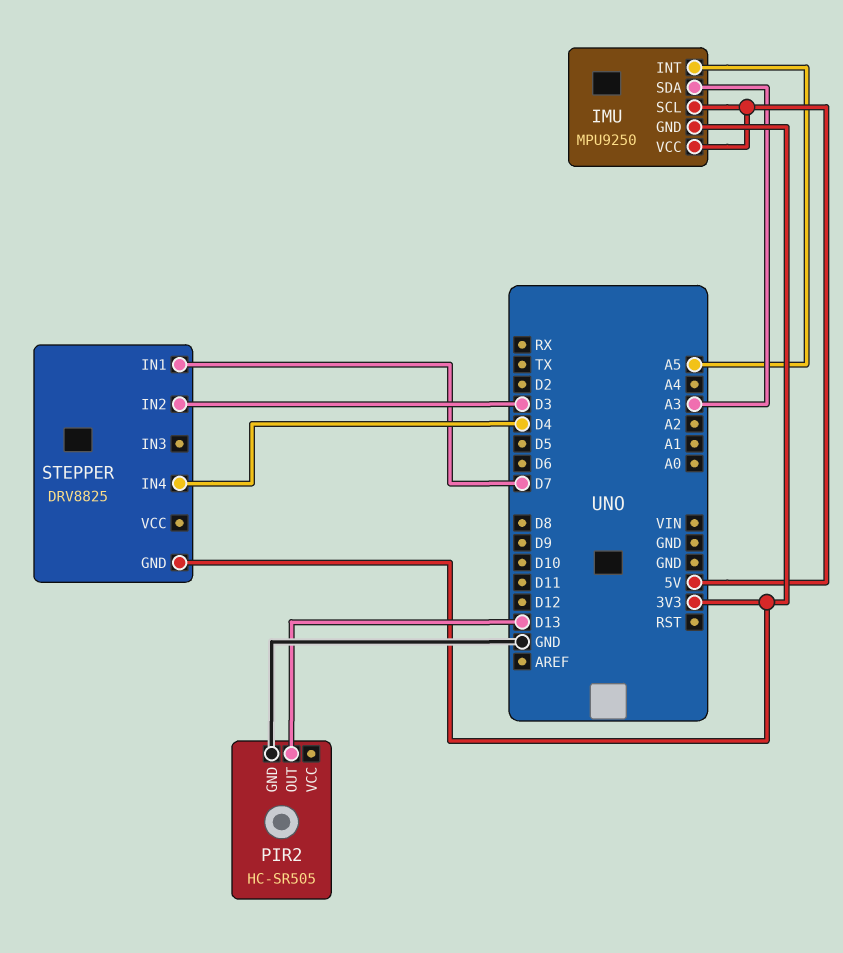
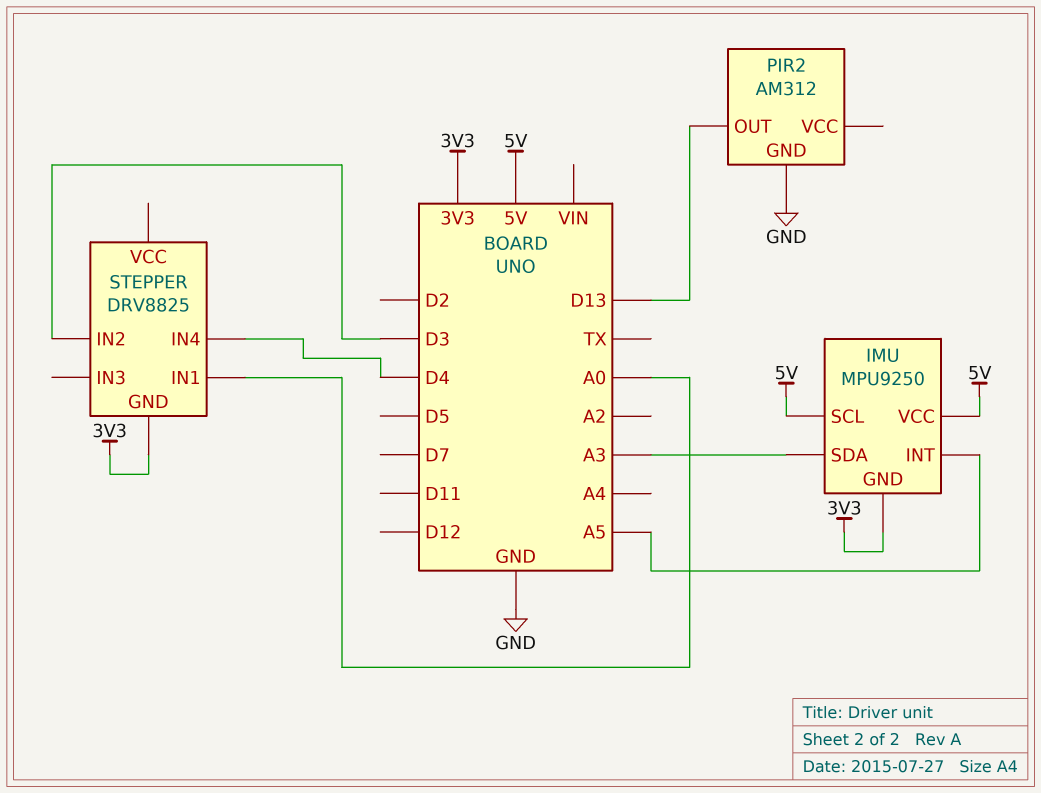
PIR2: HC-SR505 -> AM312
STEPPER pin IN1: D7 -> A0

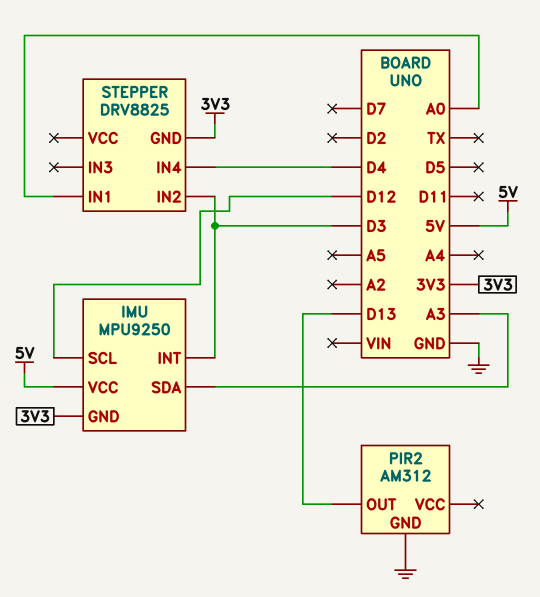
IMU pin INT: A5 -> D3
IMU pin SCL: 5V -> D12

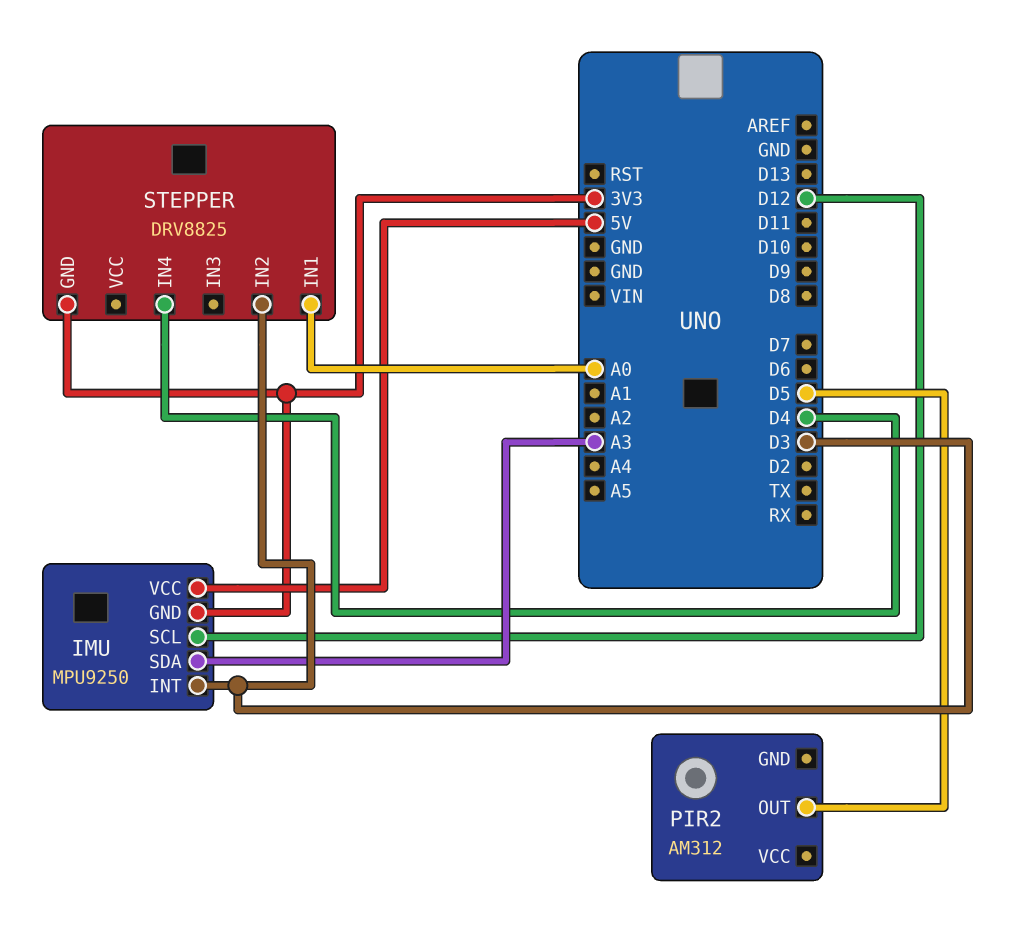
PIR2 pin GND: GND -> none
PIR2 pin OUT: D13 -> D5

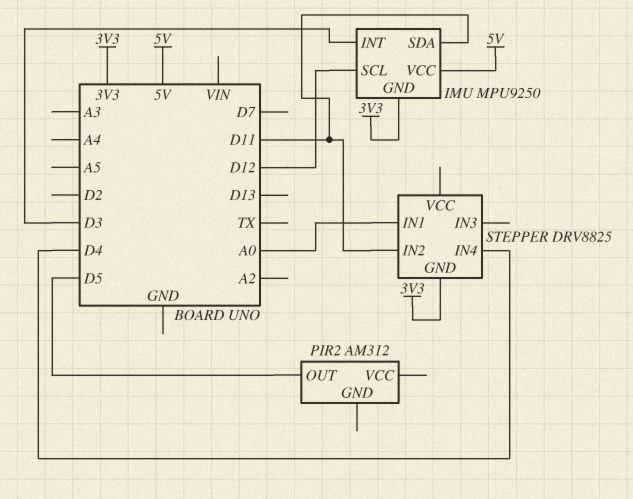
IMU pin SDA: A3 -> D11
STEPPER pin IN2: D3 -> D11

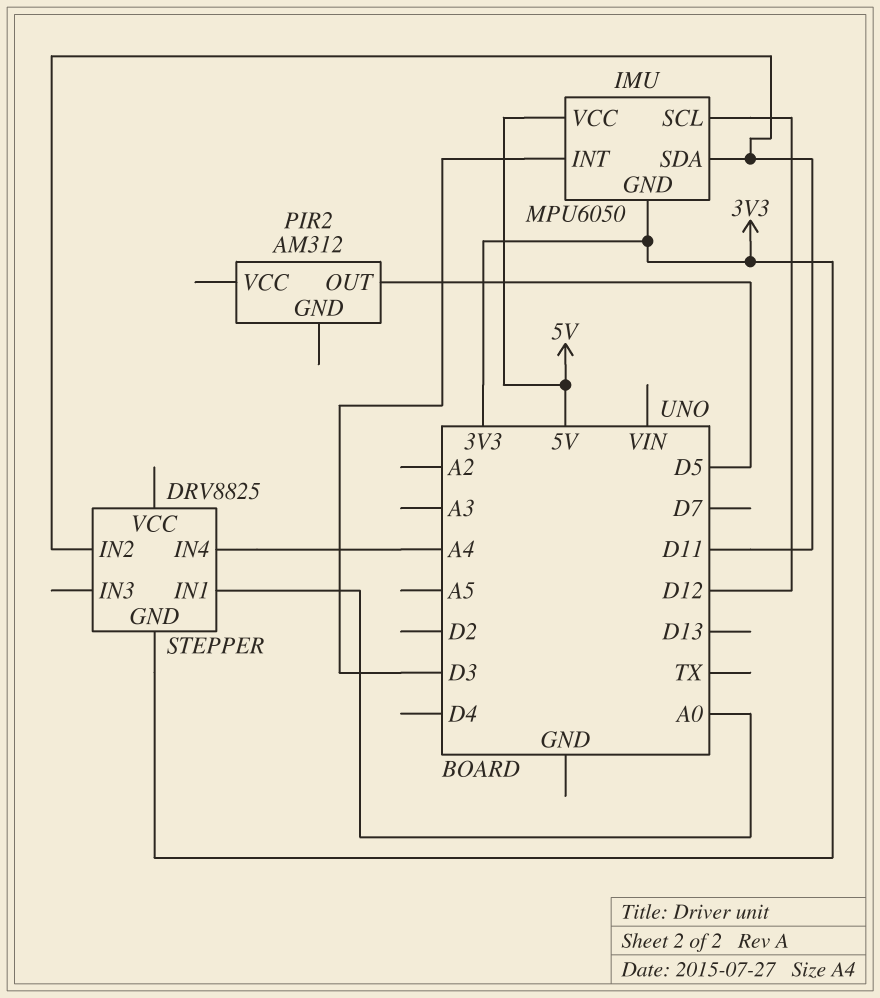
IMU: MPU9250 -> MPU6050
STEPPER pin IN4: D4 -> A4

